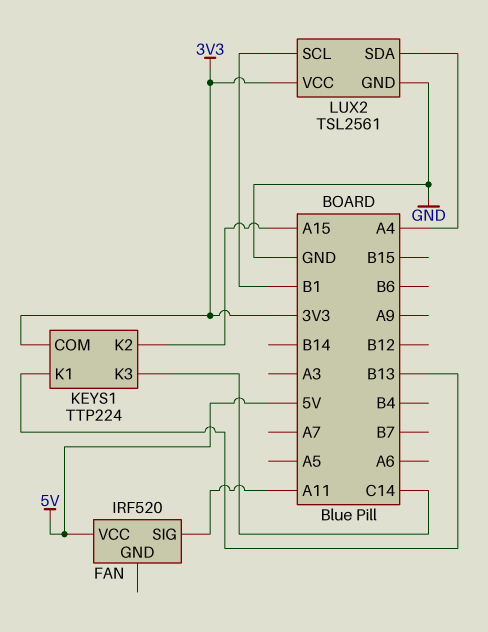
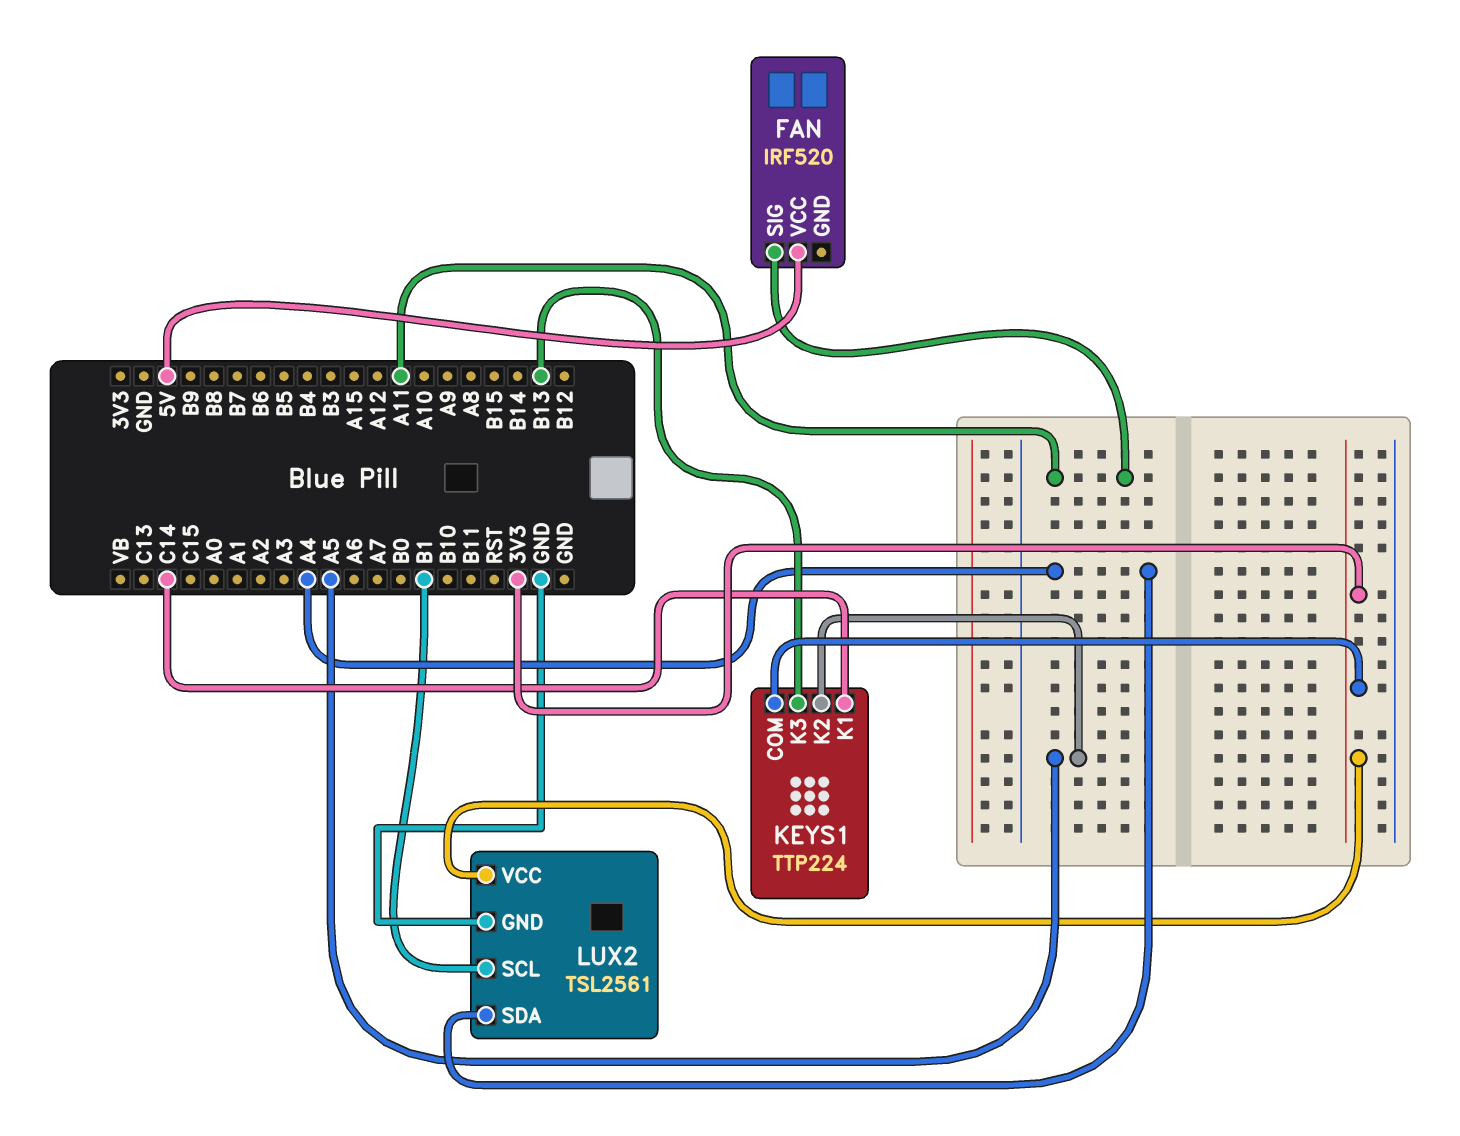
KEYS1 pin K1: B13 -> C14
KEYS1 pin K2: A15 -> A5
KEYS1 pin K3: C14 -> B13

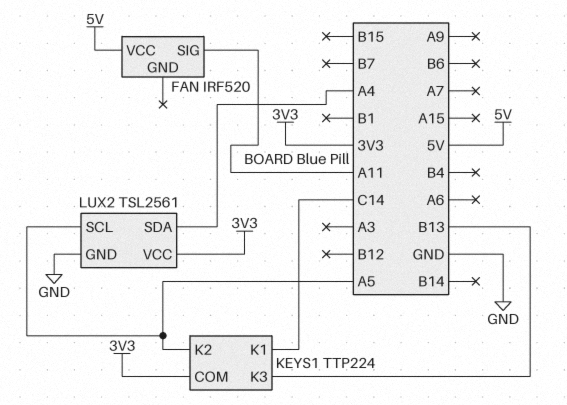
LUX2 pin SCL: B1 -> A5

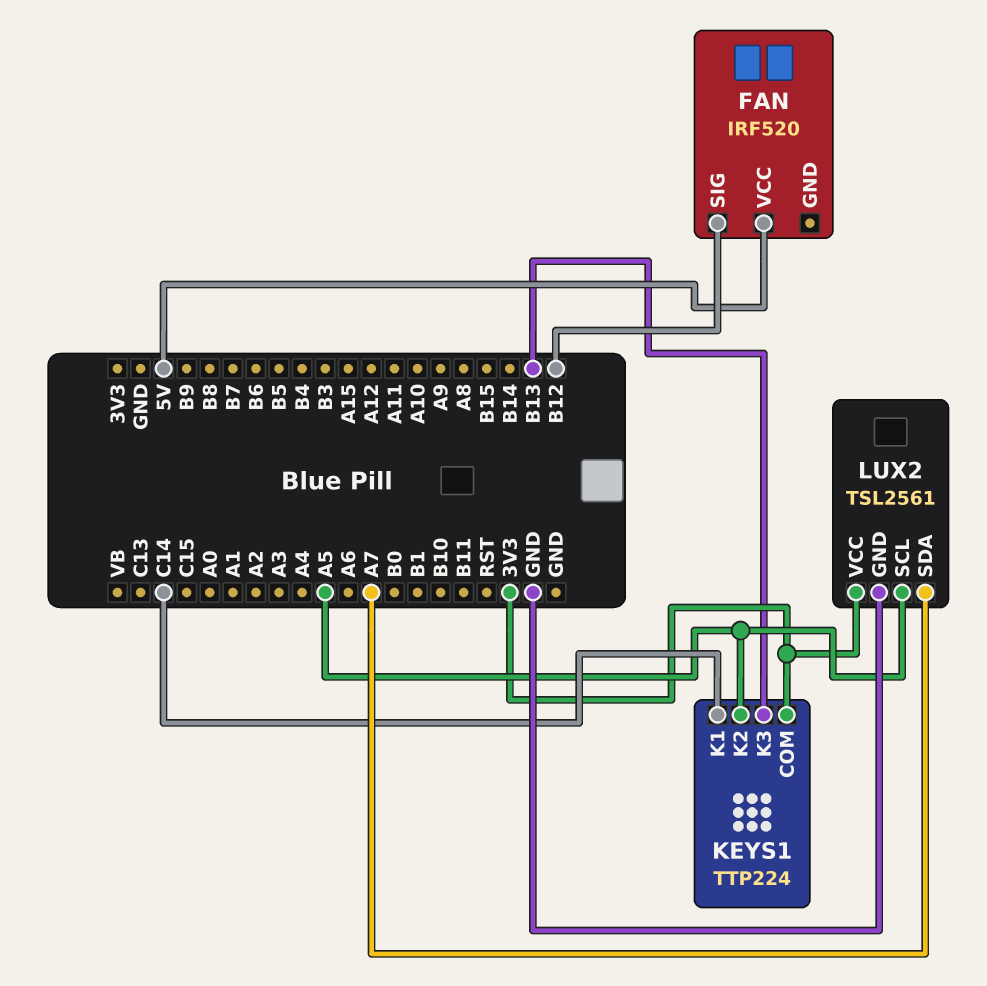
FAN pin SIG: A11 -> B12
LUX2 pin SDA: A4 -> A7

